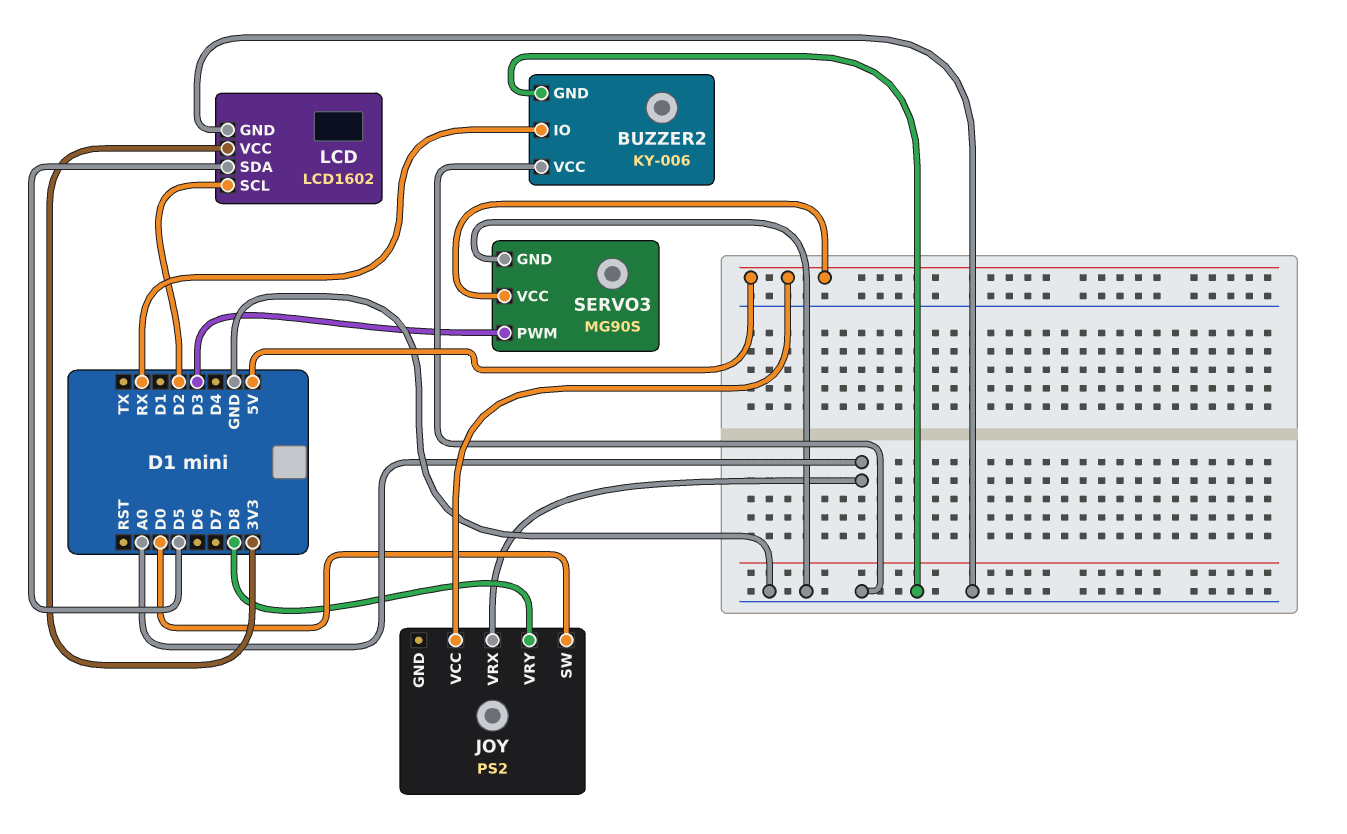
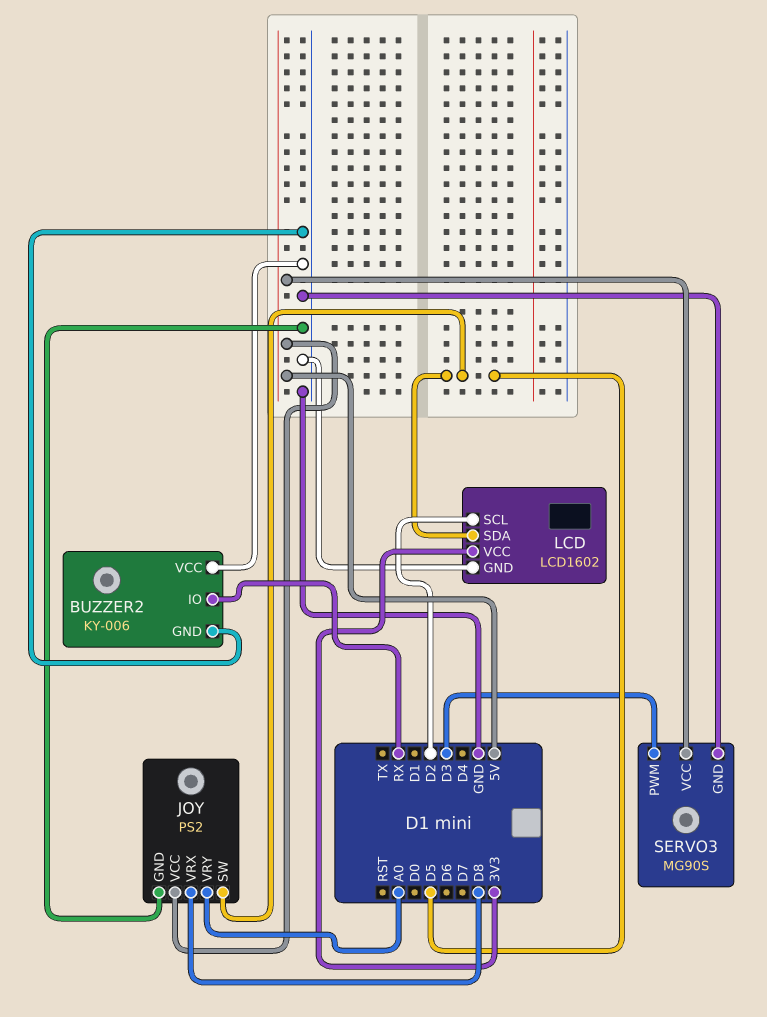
JOY pin GND: none -> GND
JOY pin SW: D0 -> D5
JOY pin VRX: A0 -> D8
JOY pin VRY: D8 -> A0

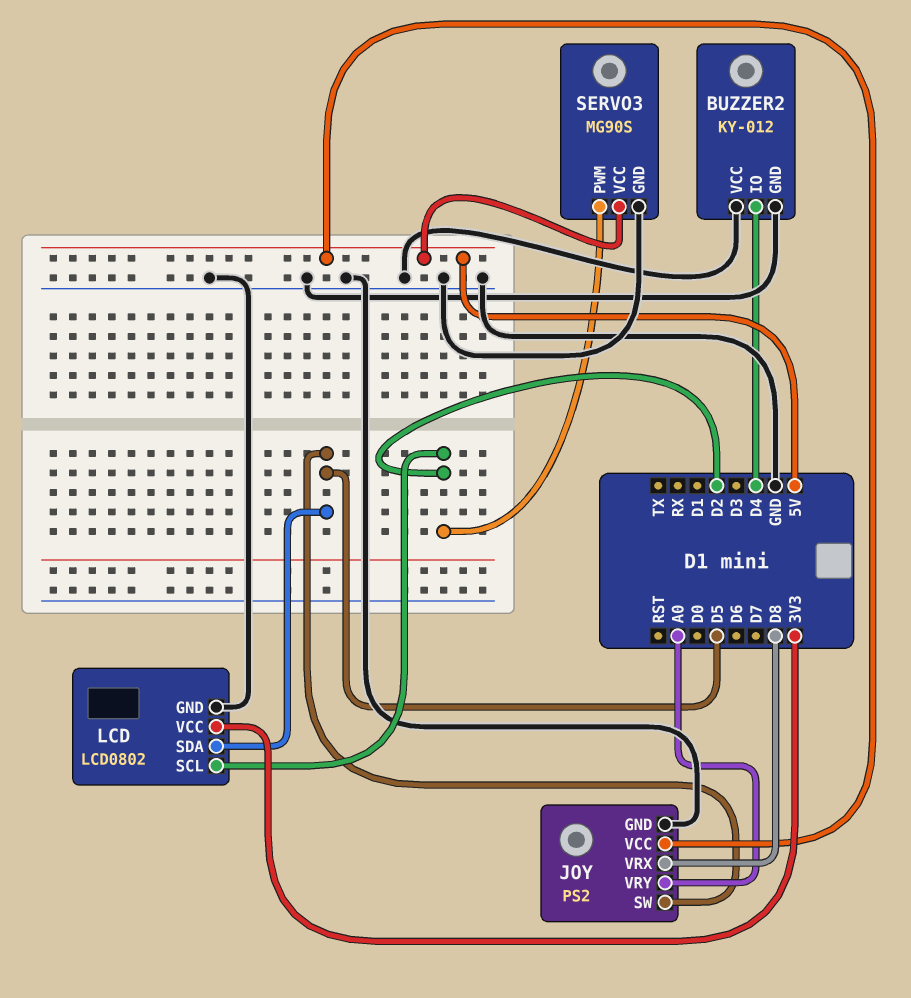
BUZZER2: KY-006 -> KY-012
BUZZER2 pin IO: RX -> D4
LCD: LCD1602 -> LCD0802
SERVO3 pin PWM: D3 -> D2

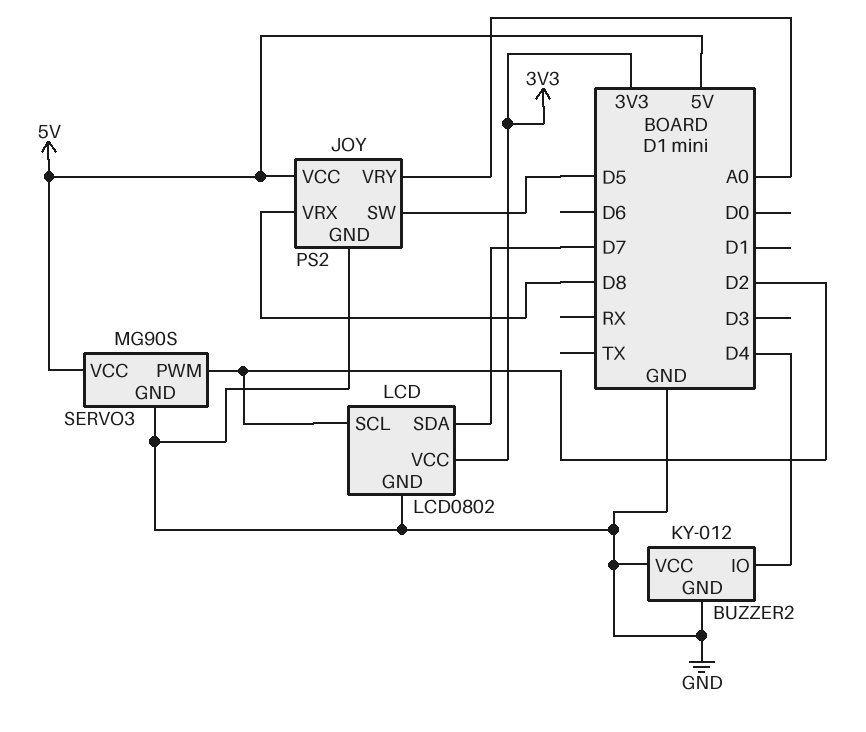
LCD pin SDA: D5 -> D7

